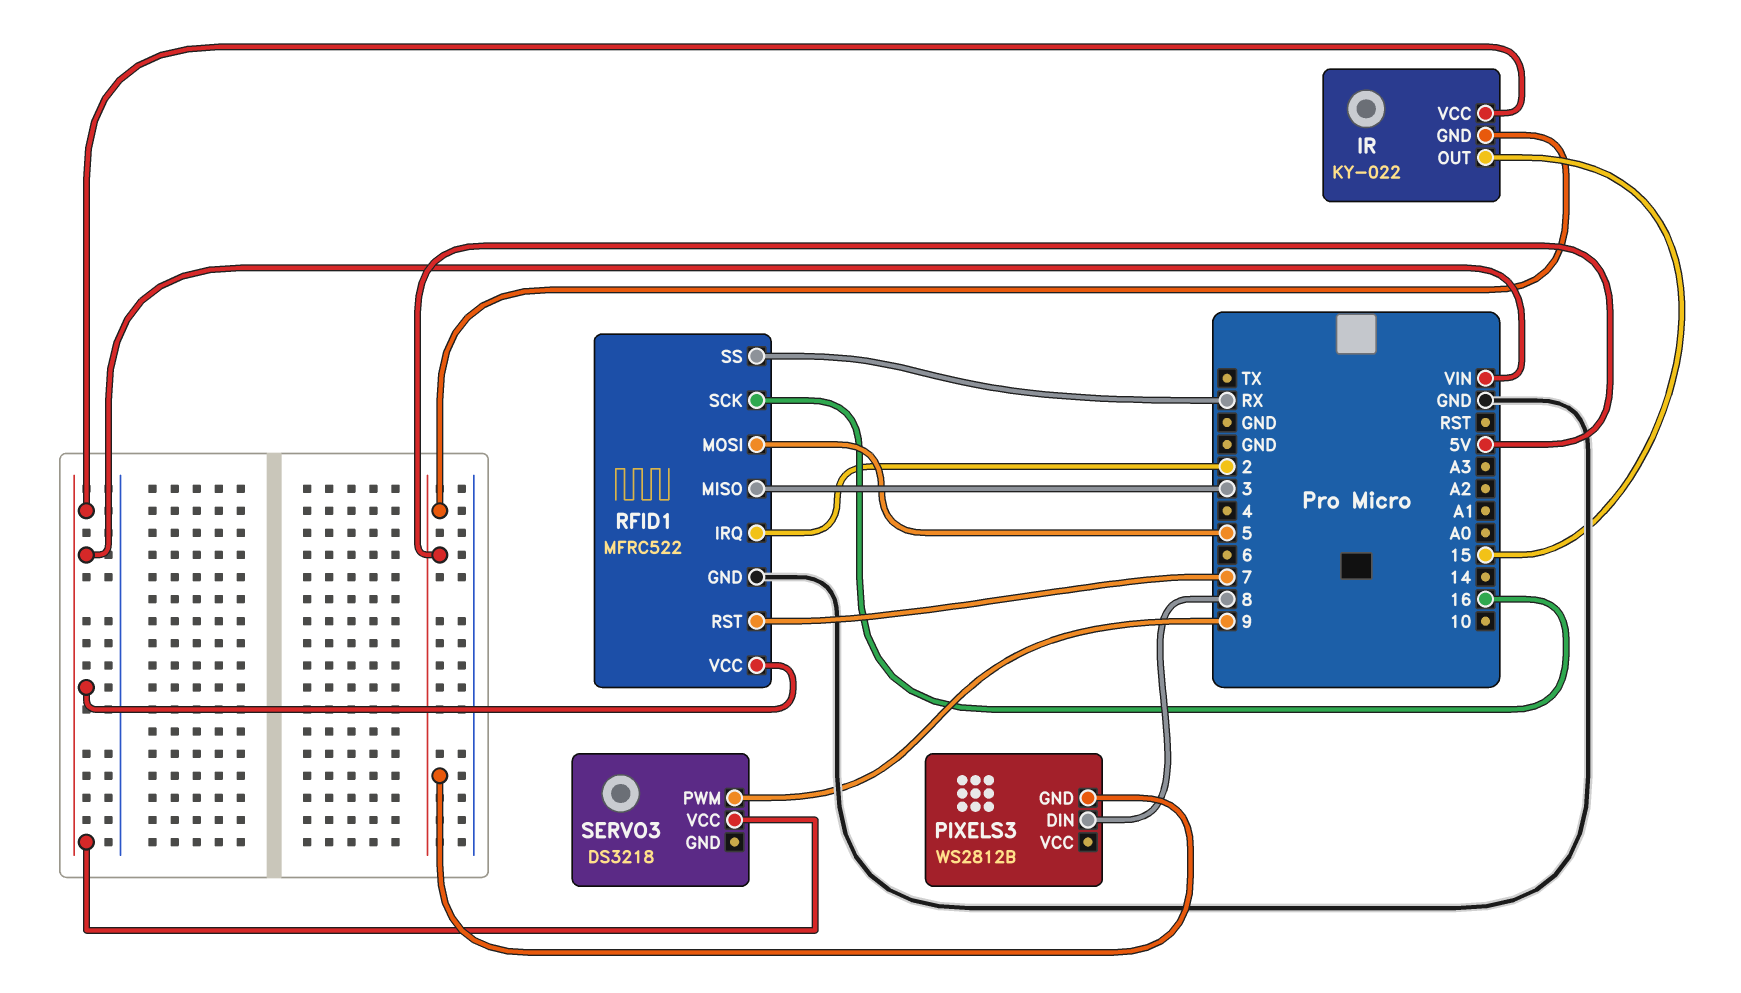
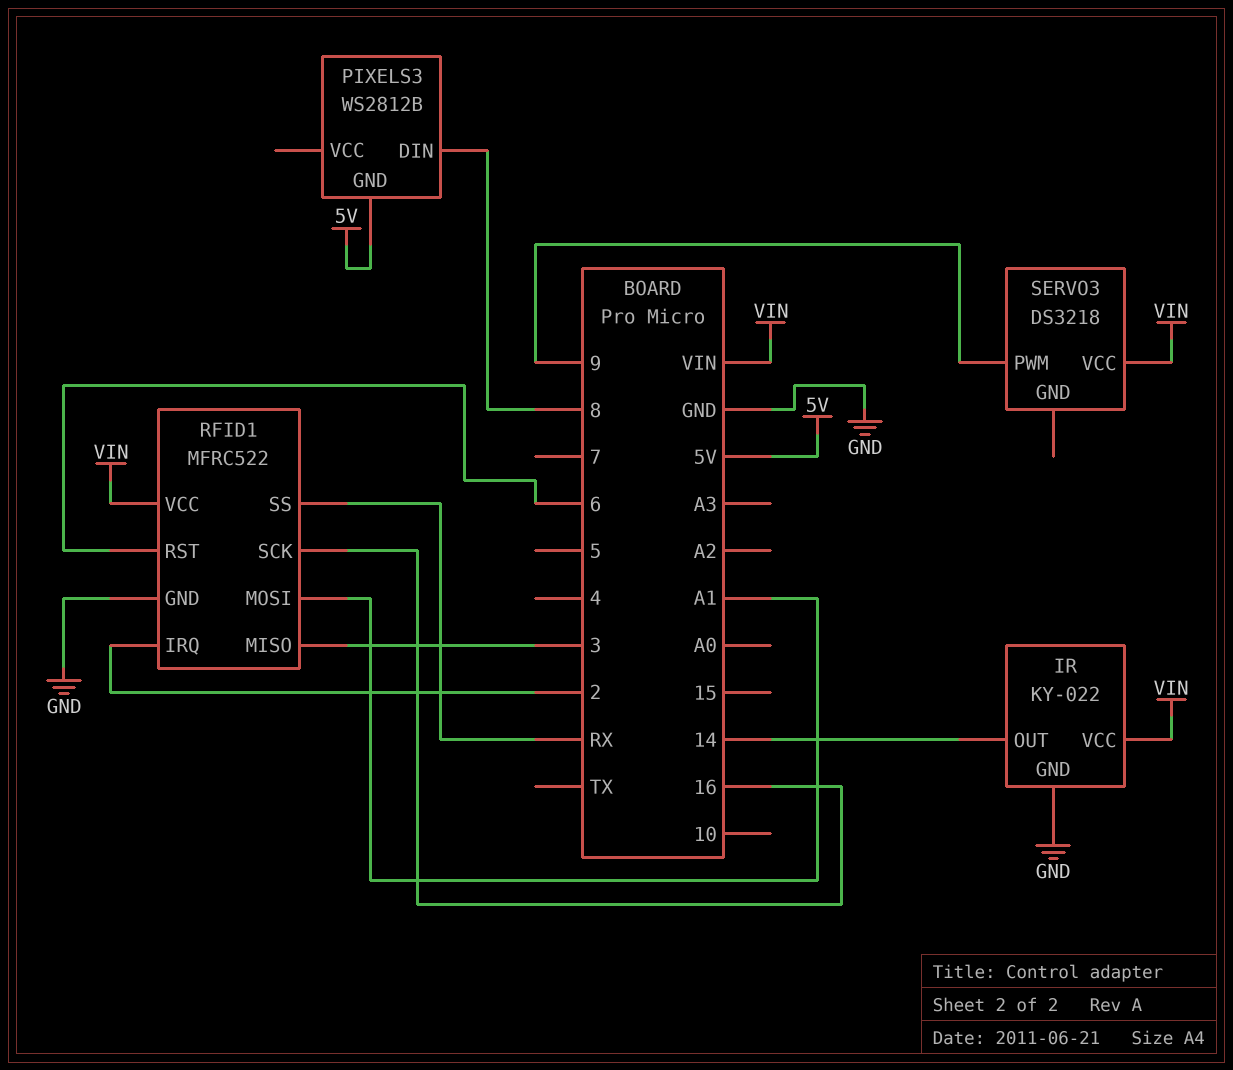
IR pin GND: 5V -> GND
IR pin OUT: 15 -> 14
RFID1 pin MOSI: 5 -> A1
RFID1 pin RST: 7 -> 6

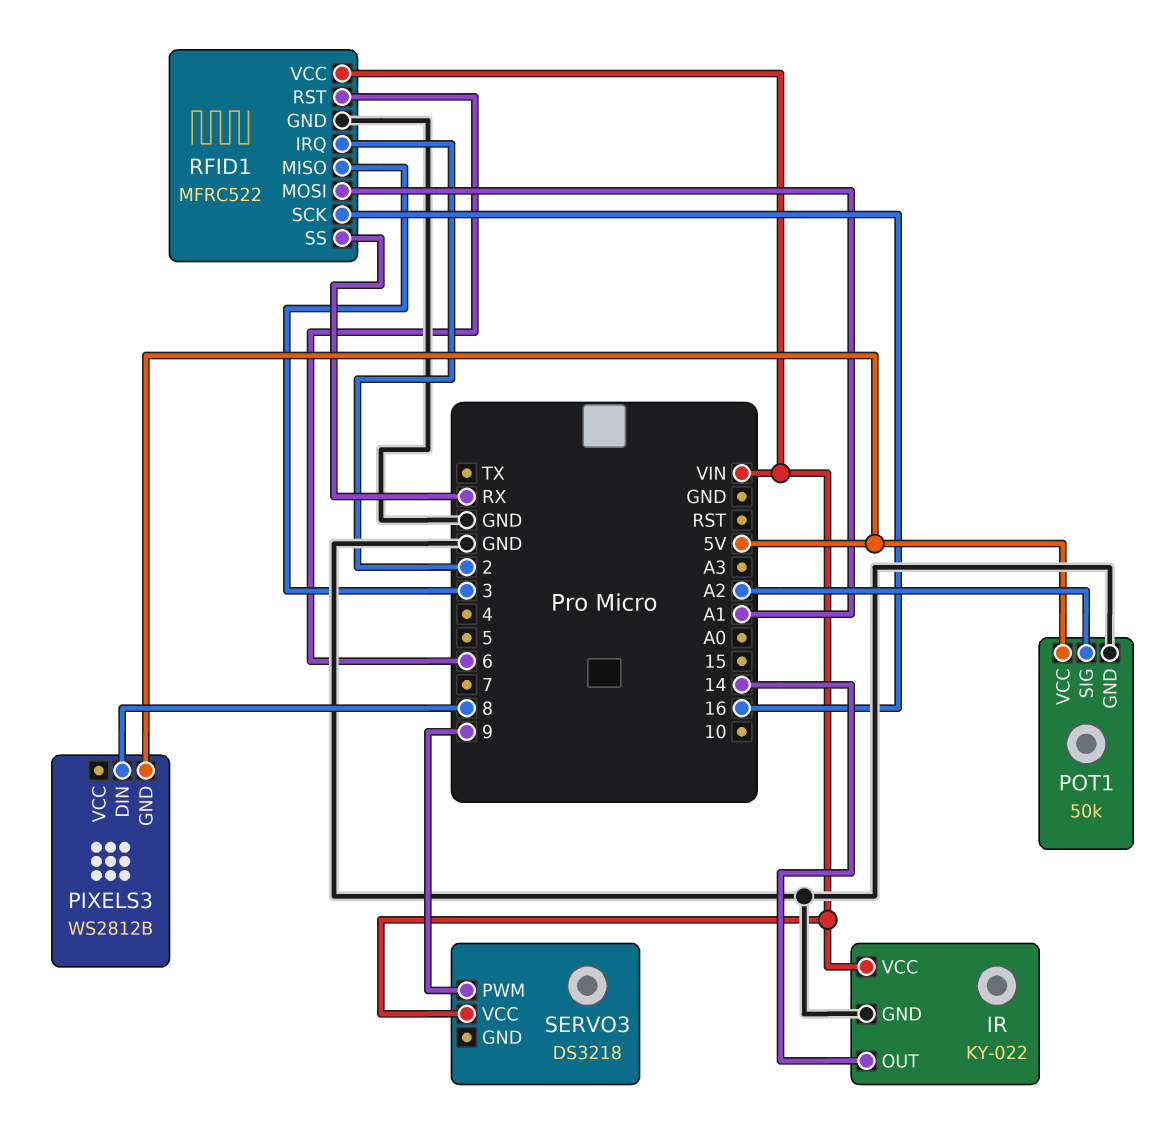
POT1: none -> 50k
POT1 pin GND: none -> GND
POT1 pin SIG: none -> A2
POT1 pin VCC: none -> 5V

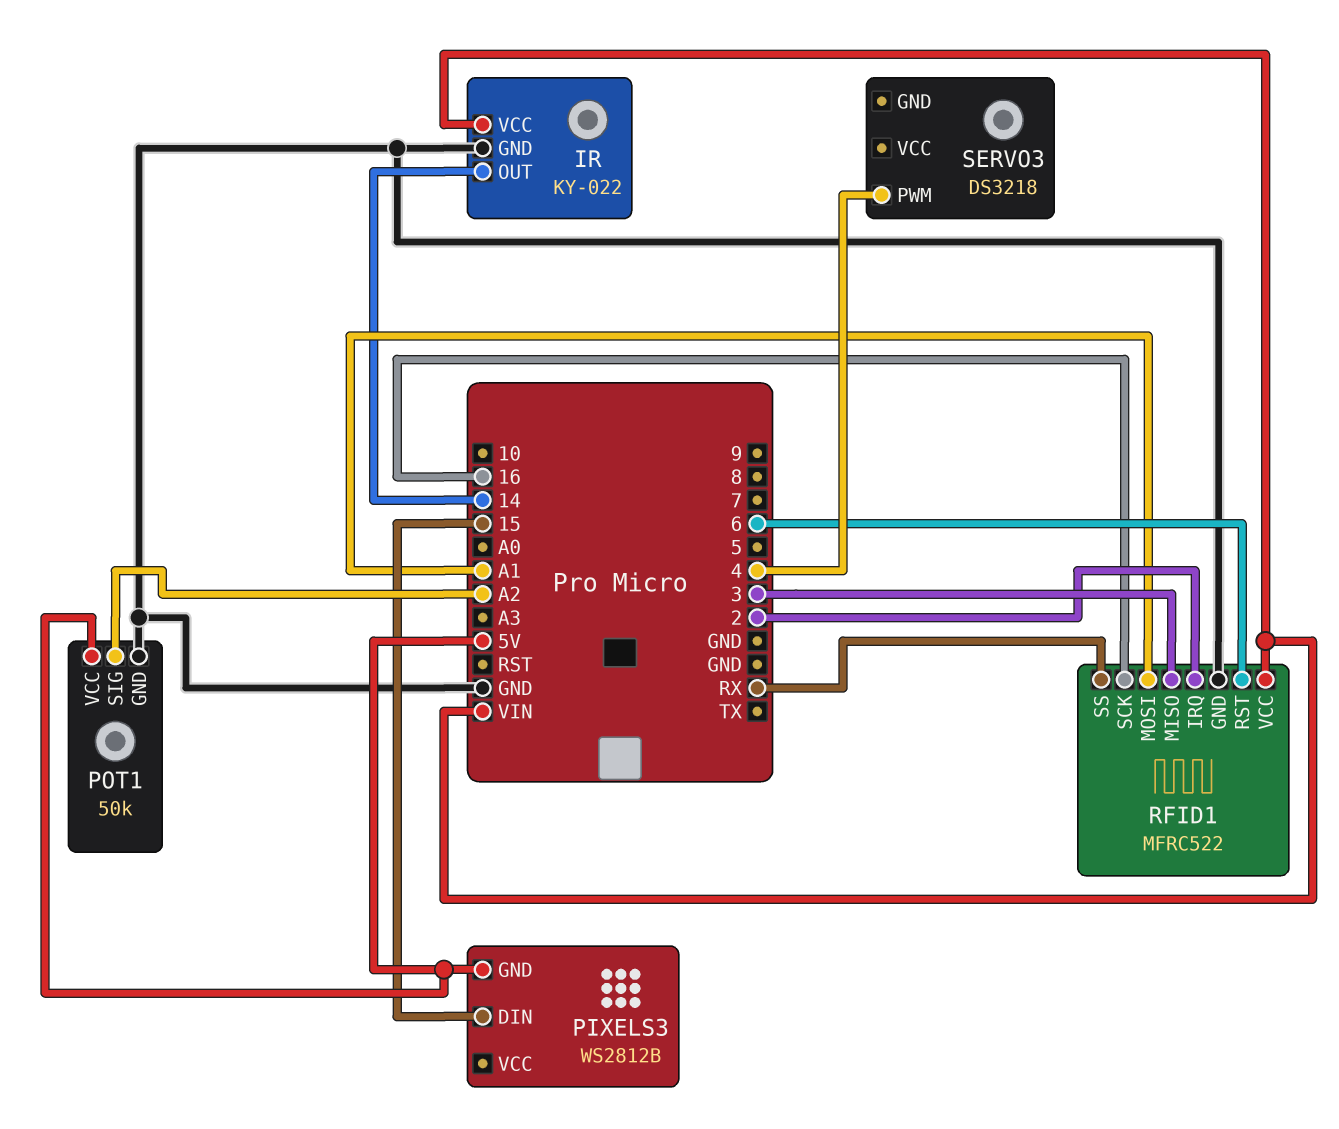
PIXELS3 pin DIN: 8 -> 15
SERVO3 pin PWM: 9 -> 4
SERVO3 pin VCC: VIN -> none

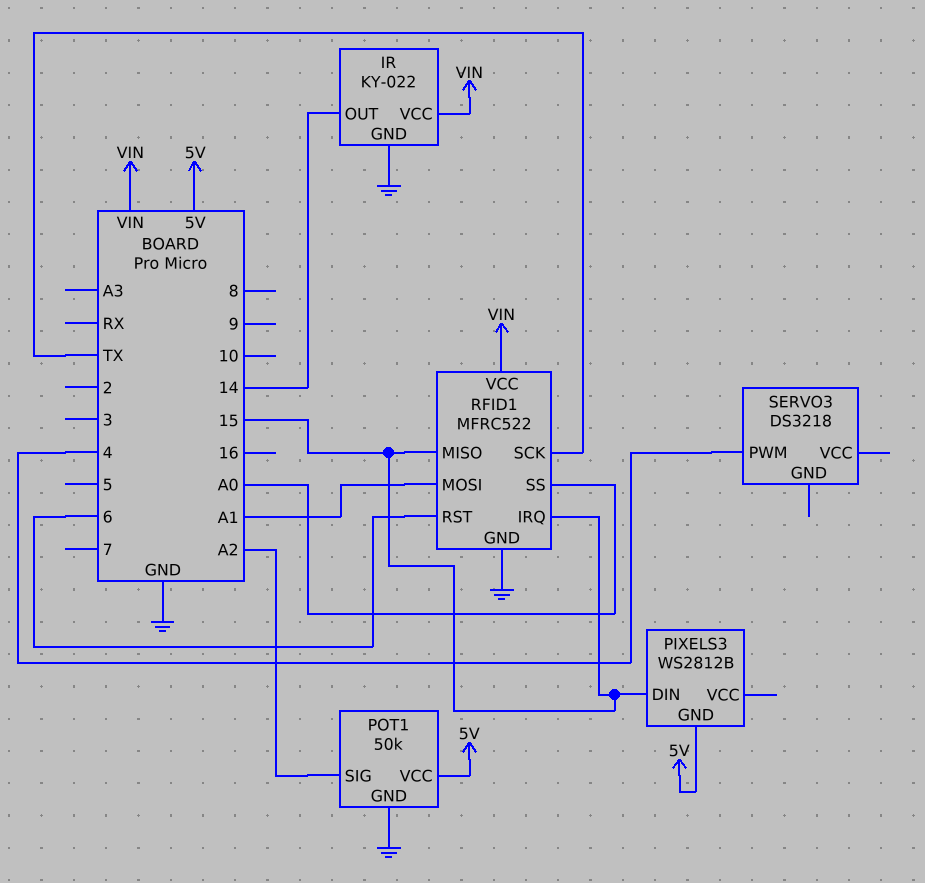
RFID1 pin IRQ: 2 -> 15
RFID1 pin MISO: 3 -> 15
RFID1 pin SCK: 16 -> TX
RFID1 pin SS: RX -> A0

